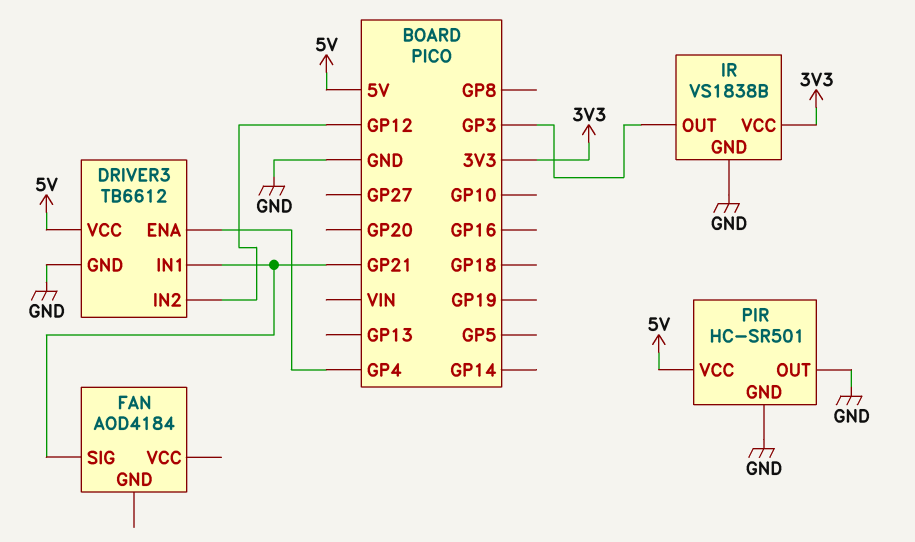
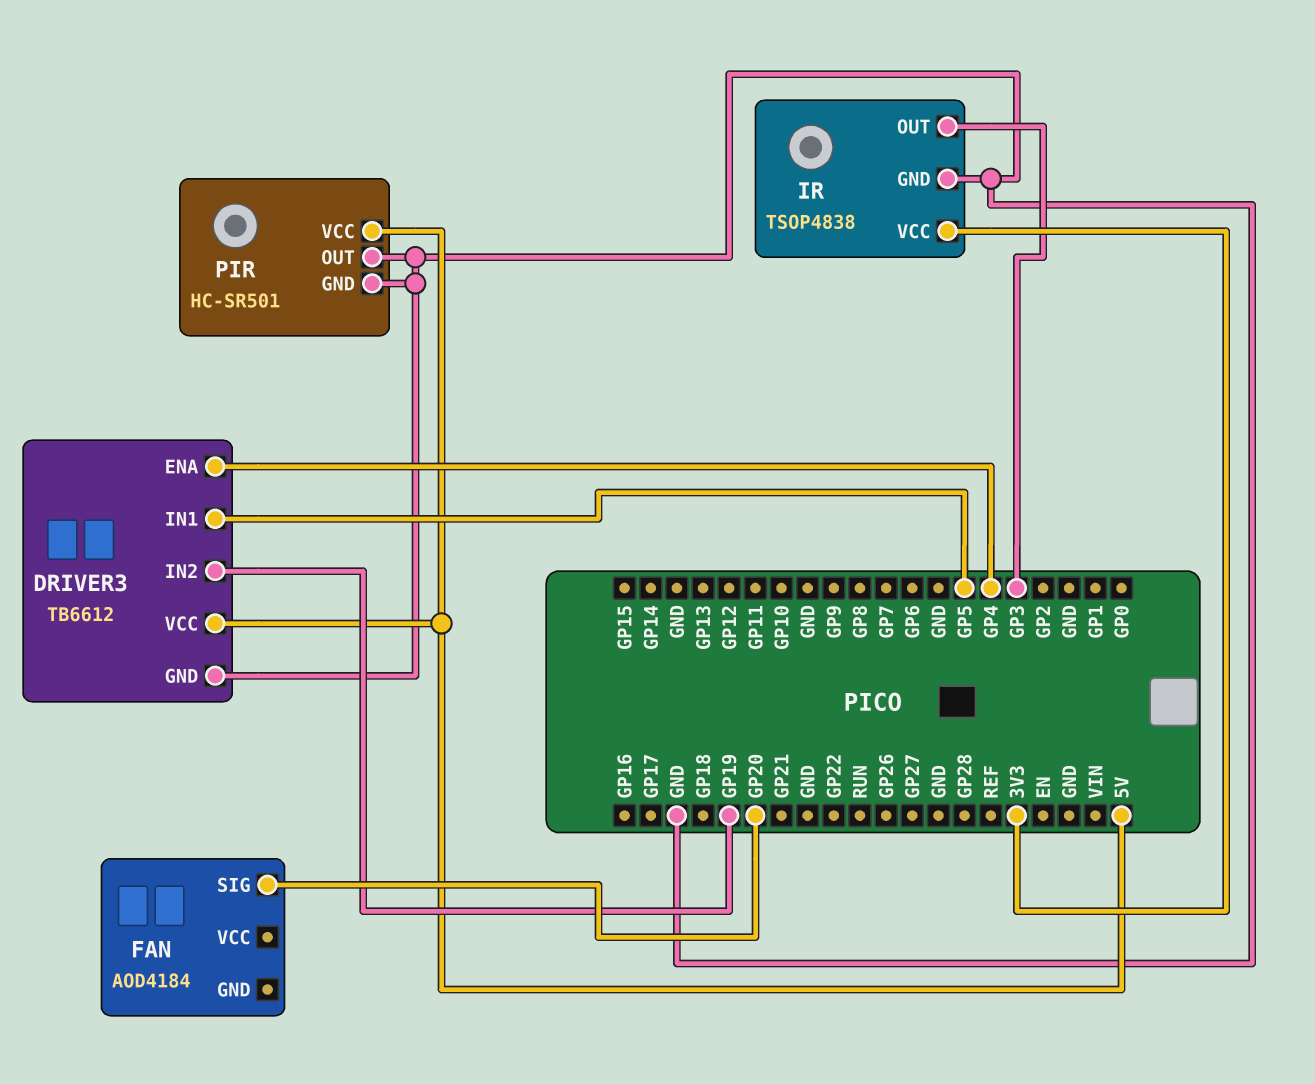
DRIVER3 pin IN1: GP21 -> GP5
DRIVER3 pin IN2: GP12 -> GP19
FAN pin SIG: GP21 -> GP20
IR: VS1838B -> TSOP4838

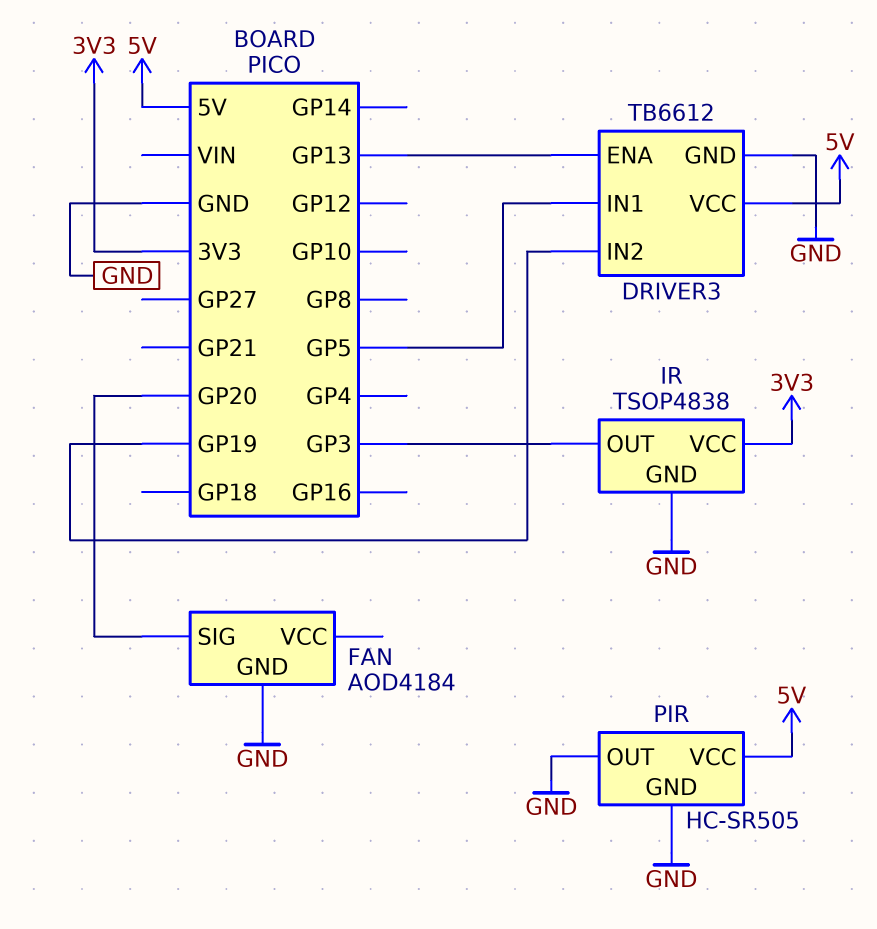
DRIVER3 pin ENA: GP4 -> GP13
FAN pin GND: none -> GND
PIR: HC-SR501 -> HC-SR505

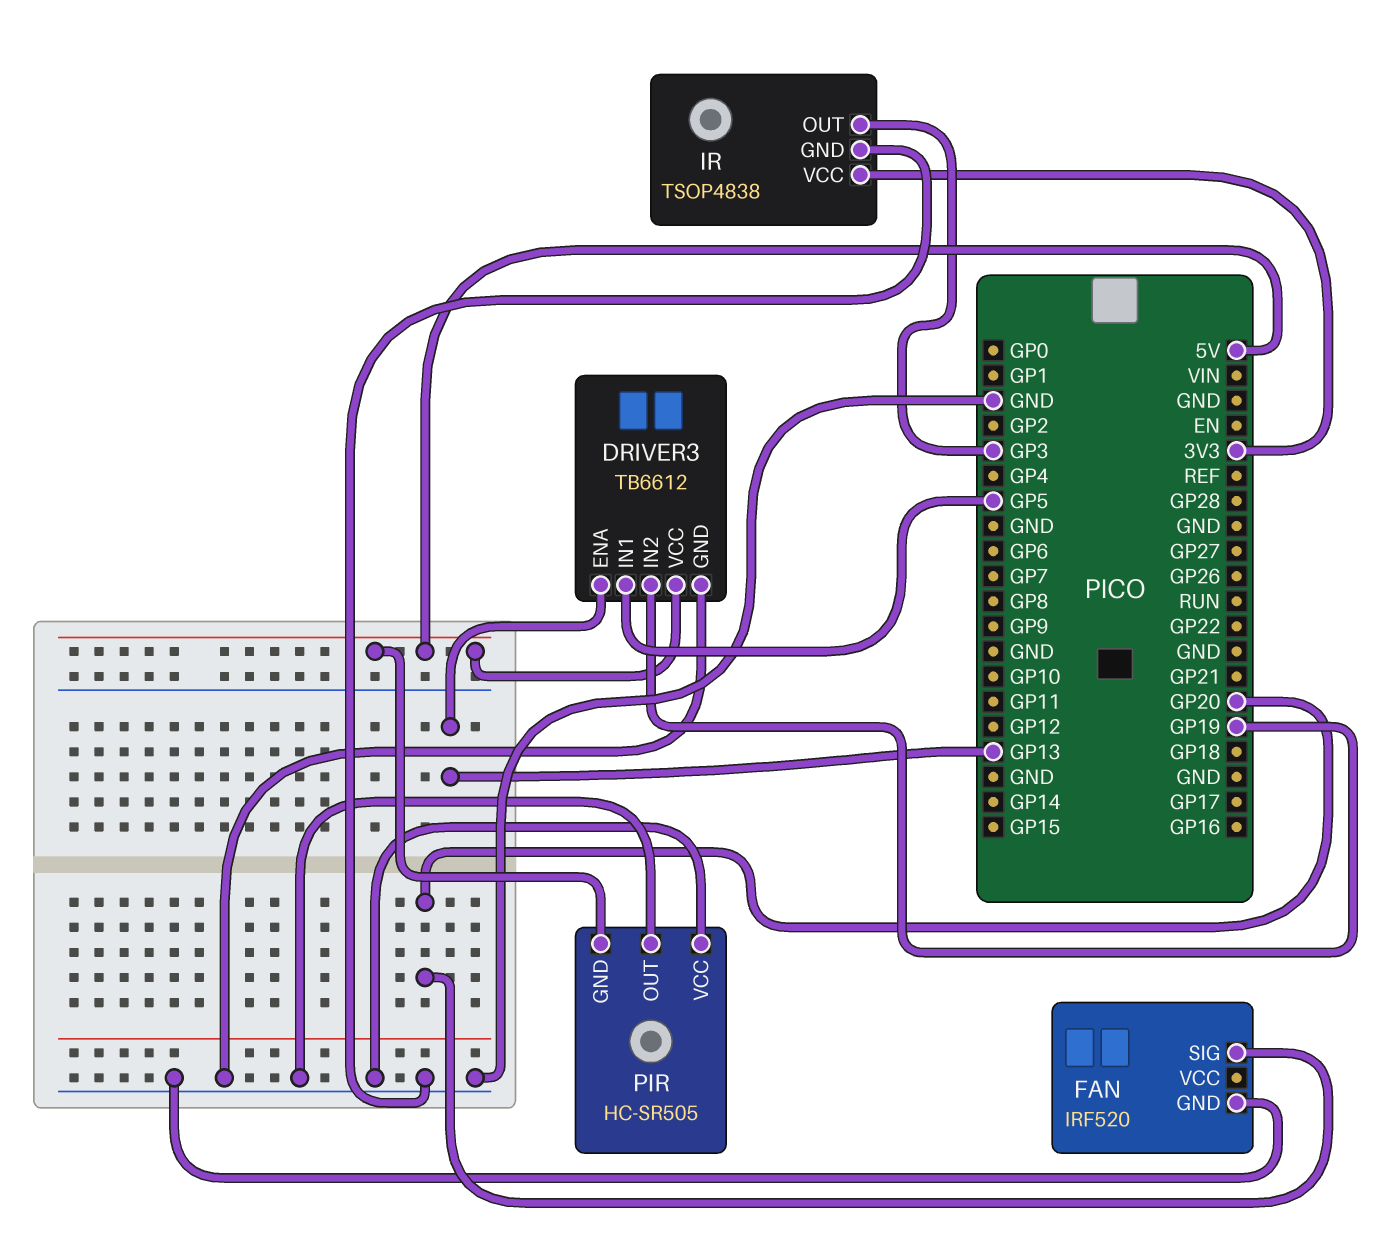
FAN: AOD4184 -> IRF520
PIR pin GND: GND -> 5V
PIR pin VCC: 5V -> GND

